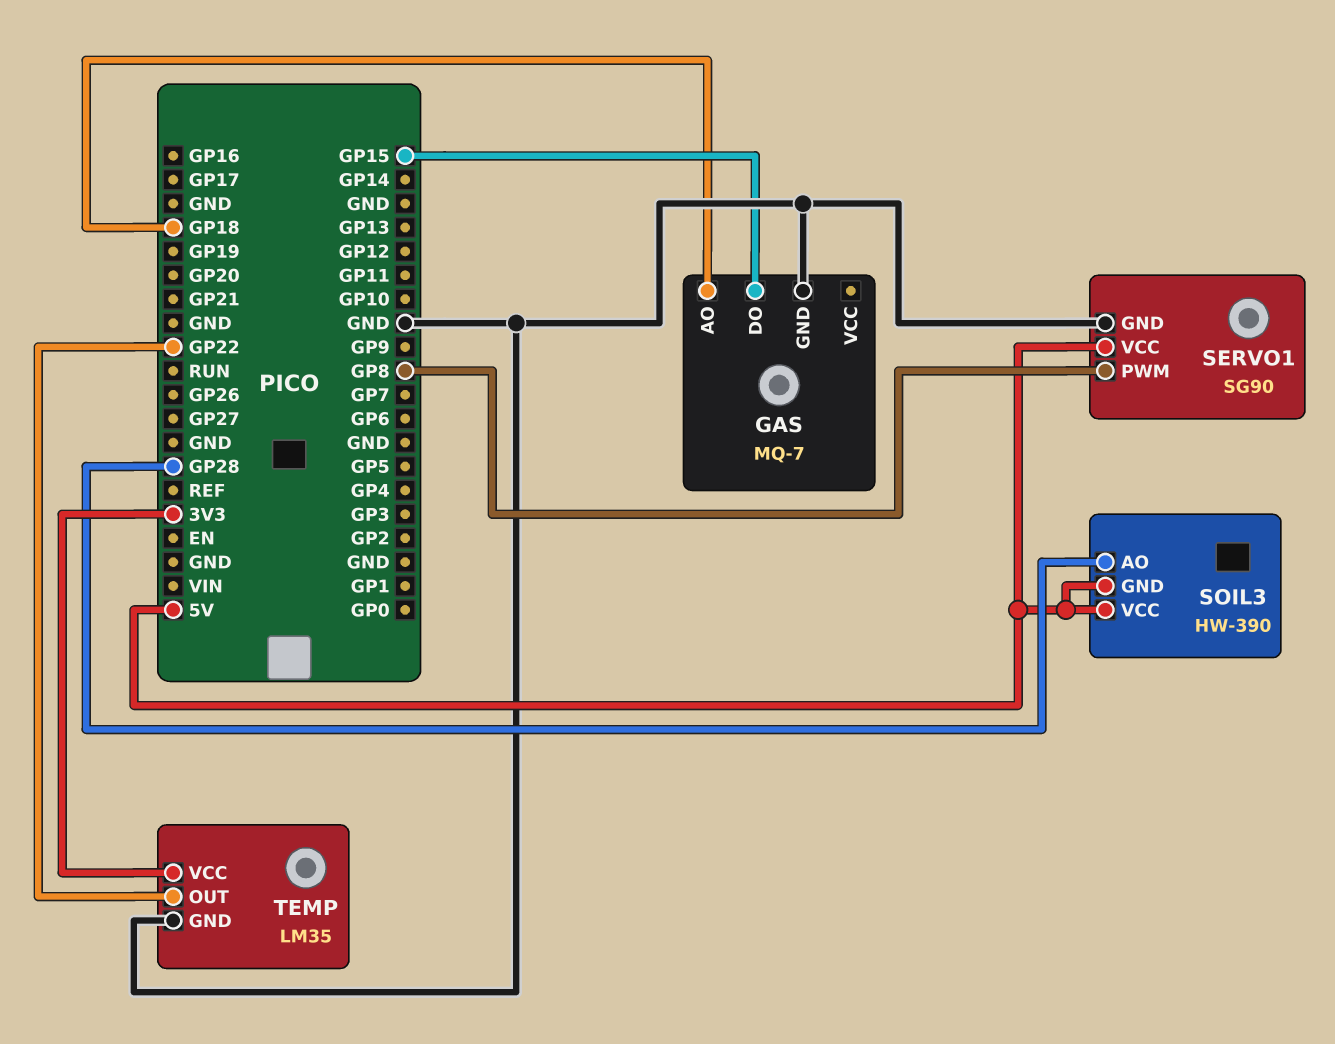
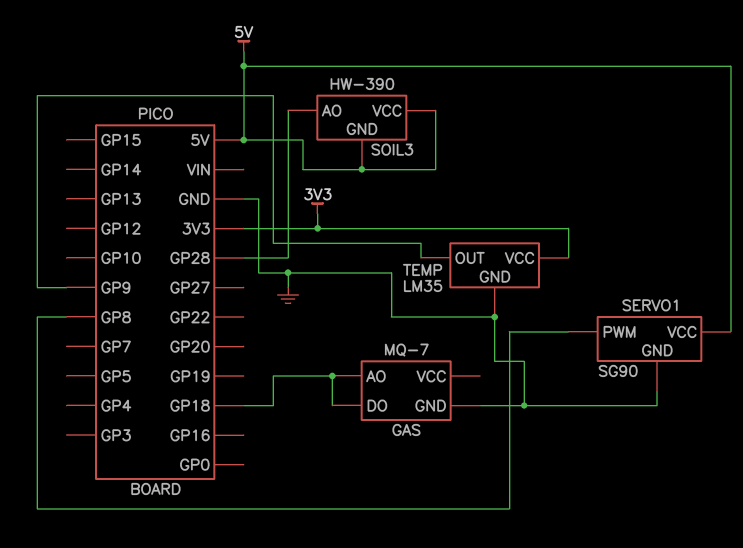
GAS pin DO: GP15 -> GP18
TEMP pin OUT: GP22 -> GP9

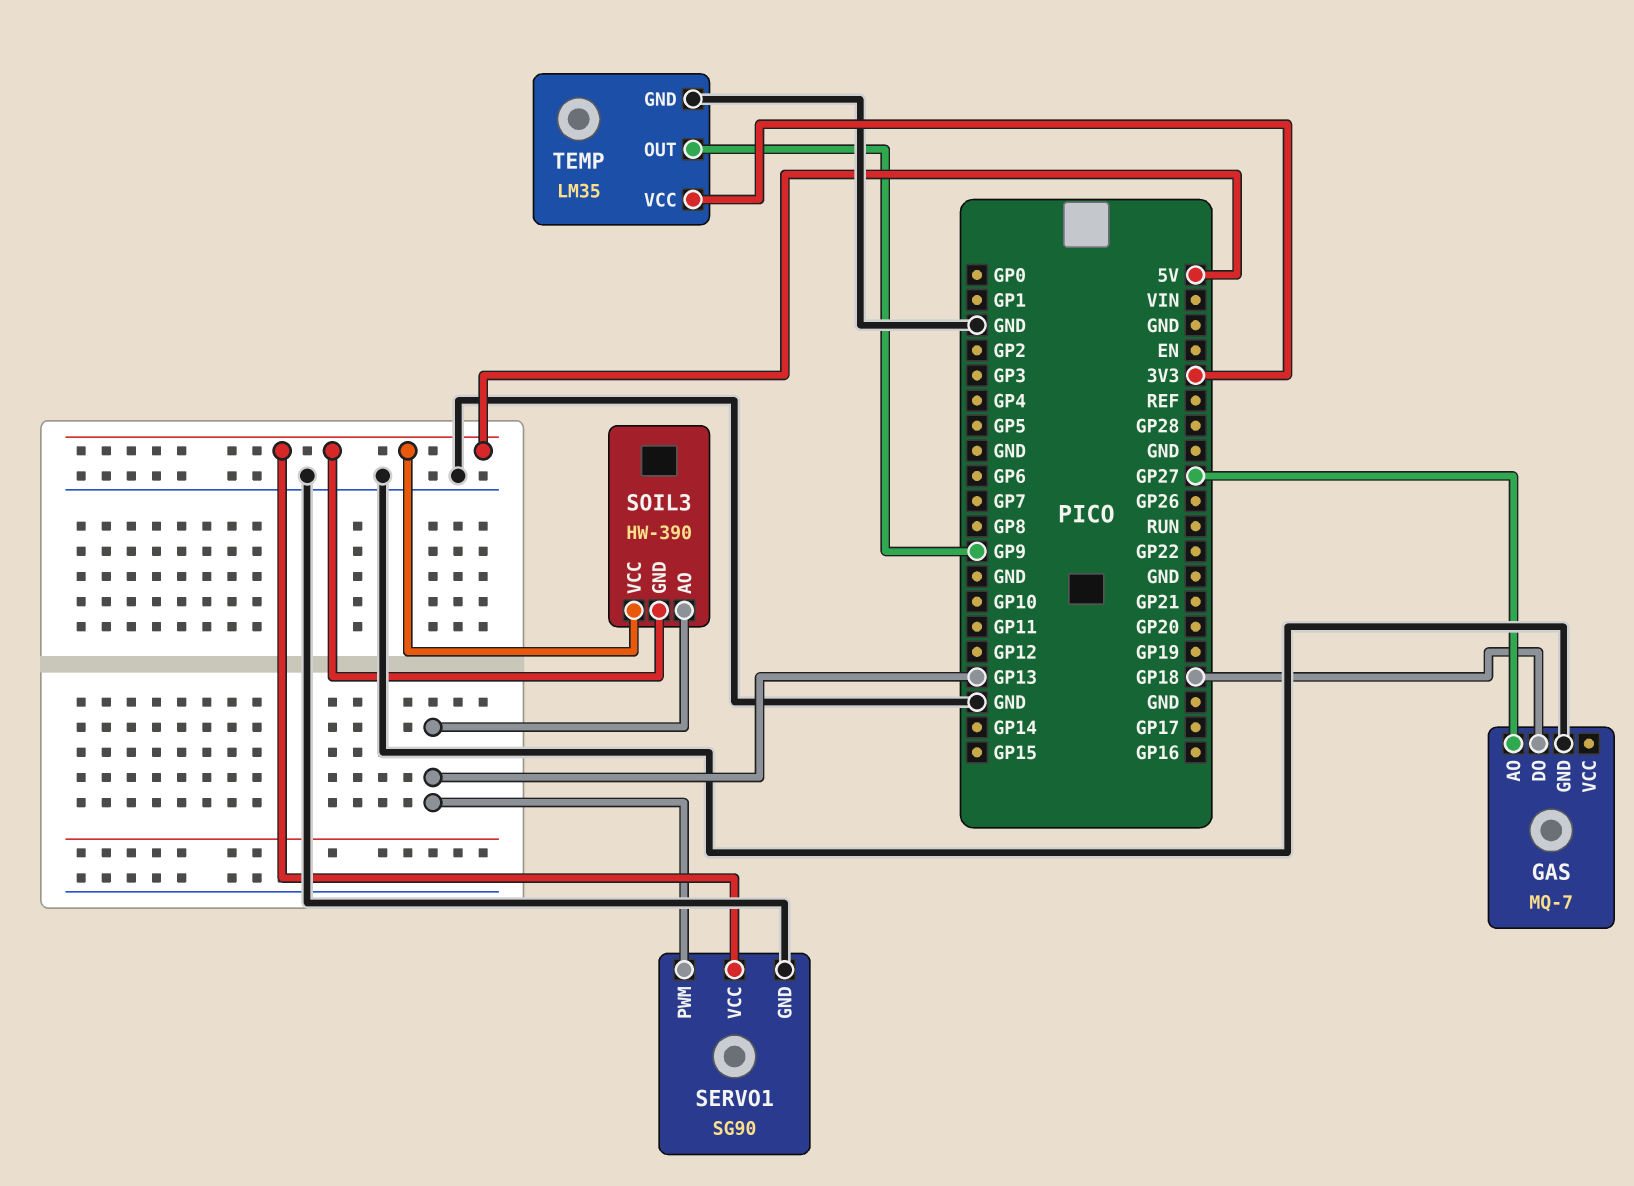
GAS pin AO: GP18 -> GP27
SERVO1 pin PWM: GP8 -> GP13
SOIL3 pin AO: GP28 -> GP13

